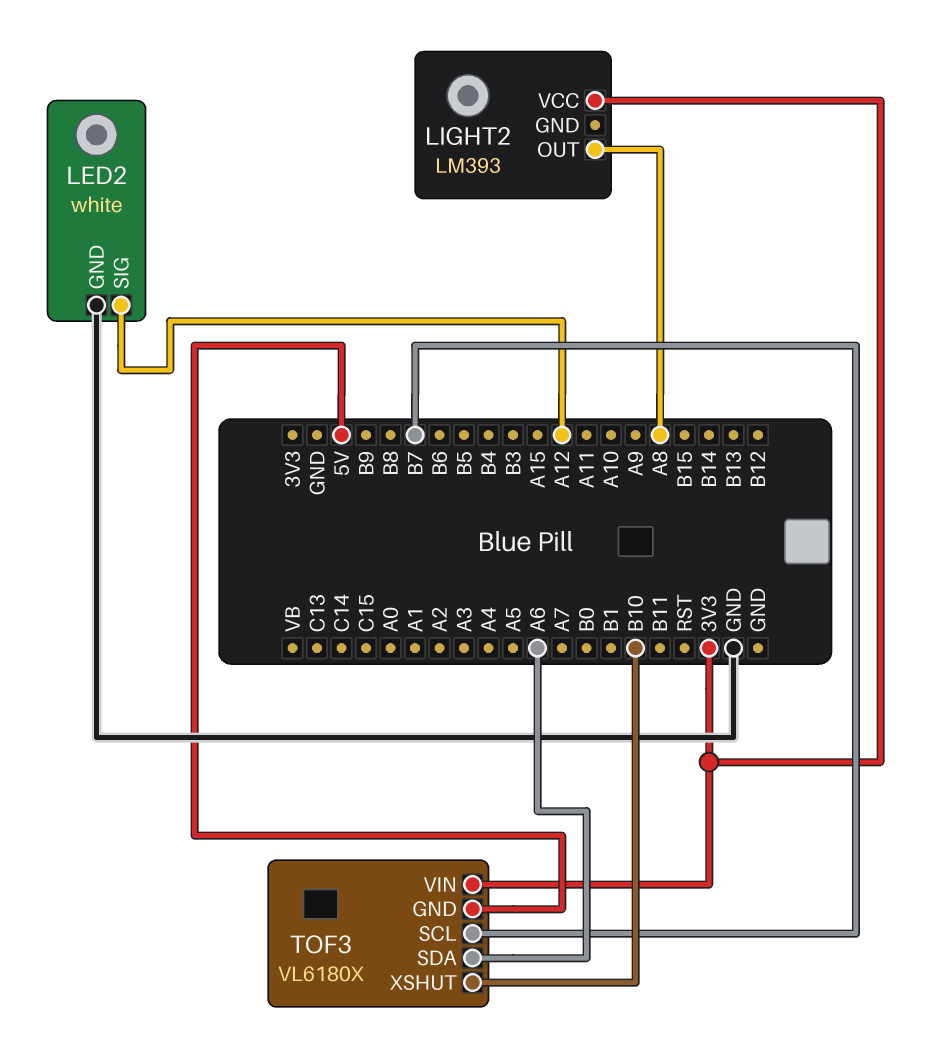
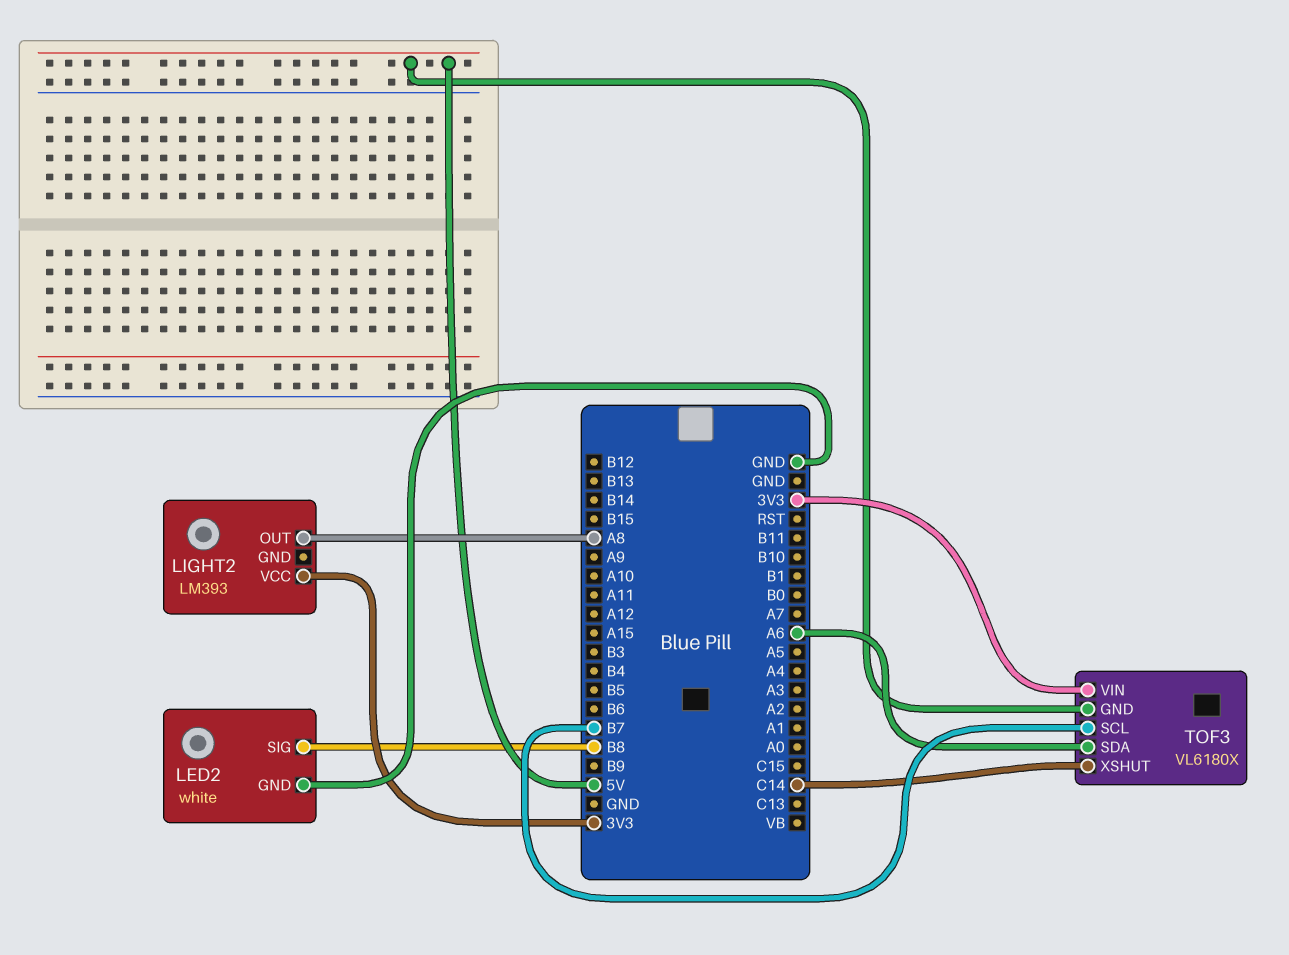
LED2 pin SIG: A12 -> B8
TOF3 pin XSHUT: B10 -> C14

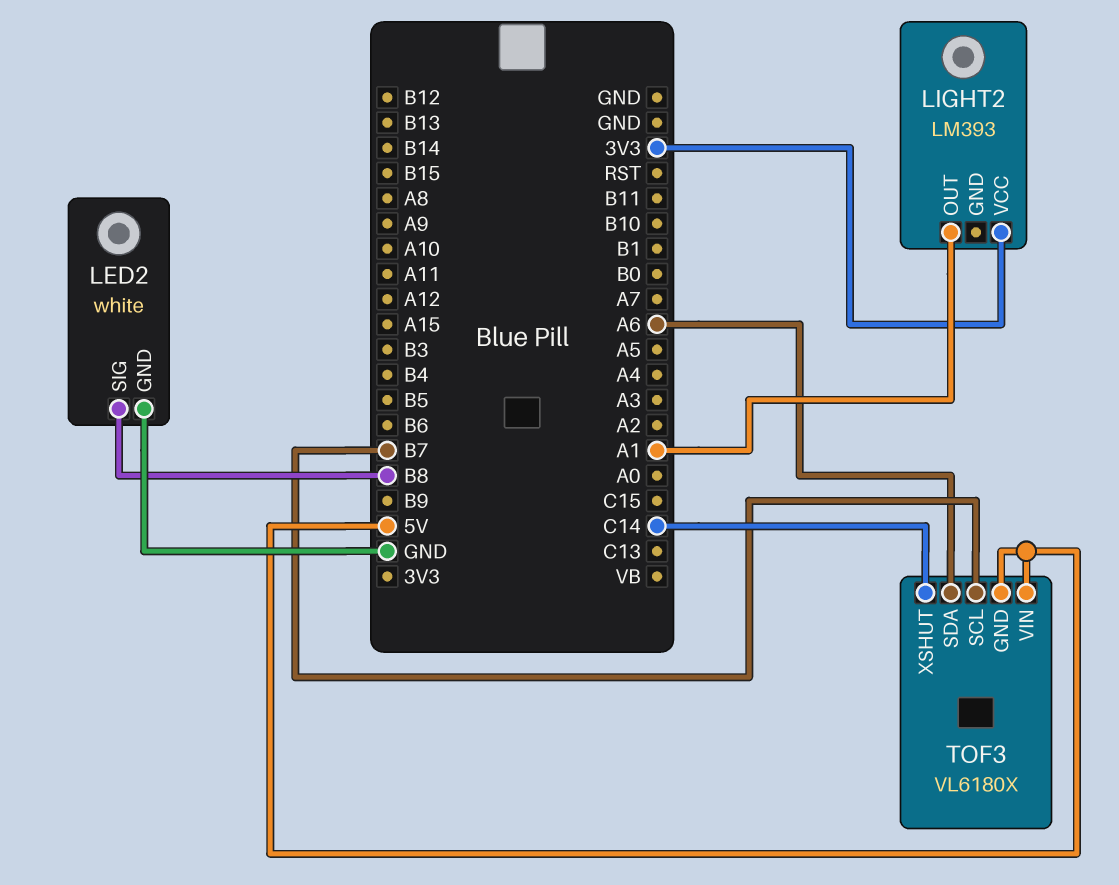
LIGHT2 pin OUT: A8 -> A1
TOF3 pin VIN: 3V3 -> 5V

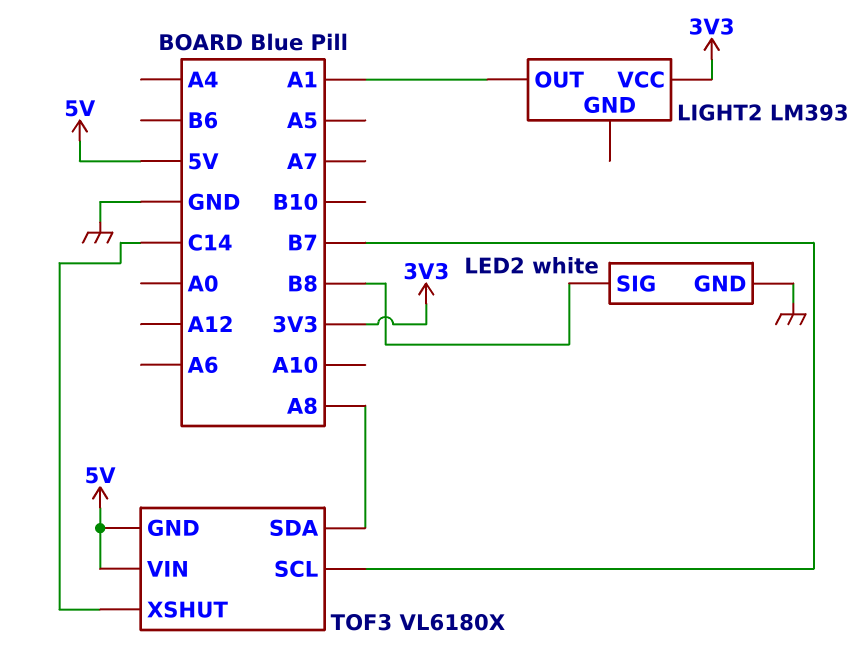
TOF3 pin SDA: A6 -> A8

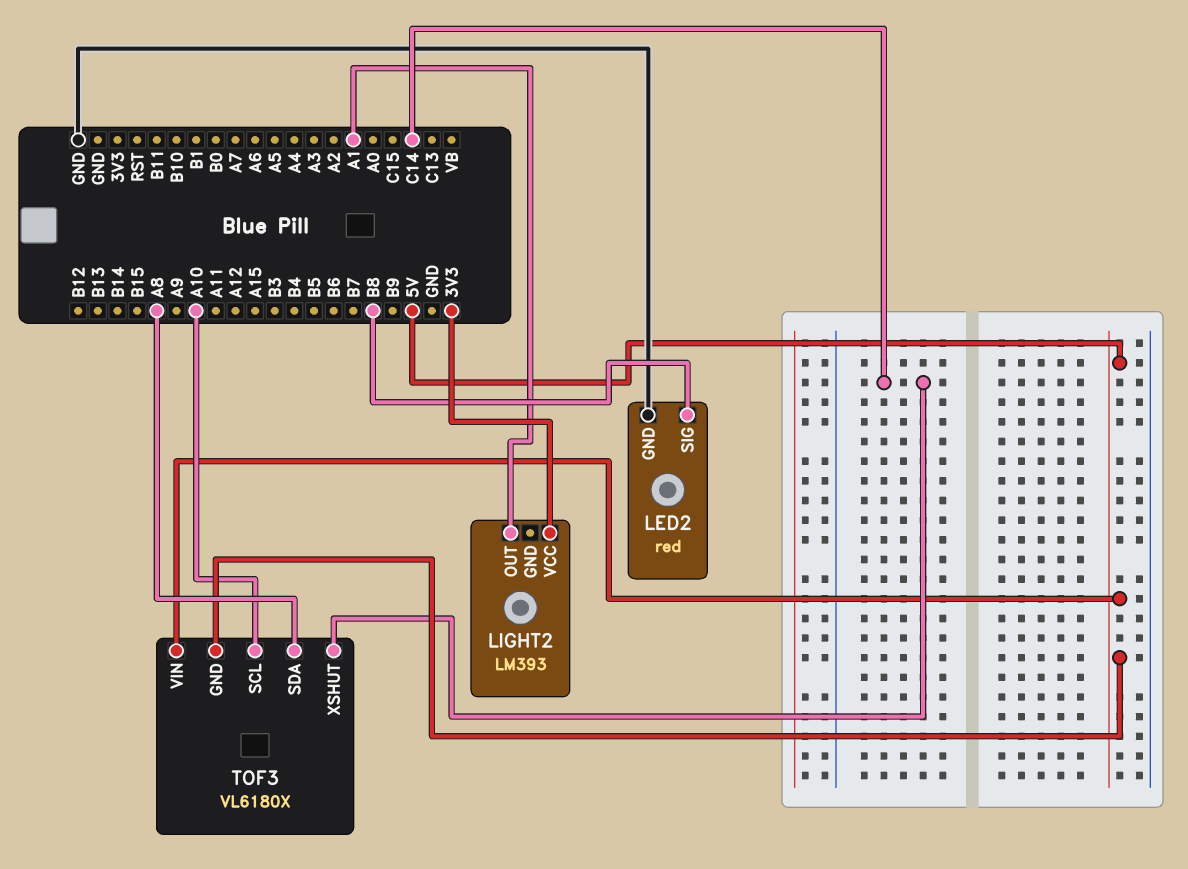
LED2: white -> red
TOF3 pin SCL: B7 -> A10

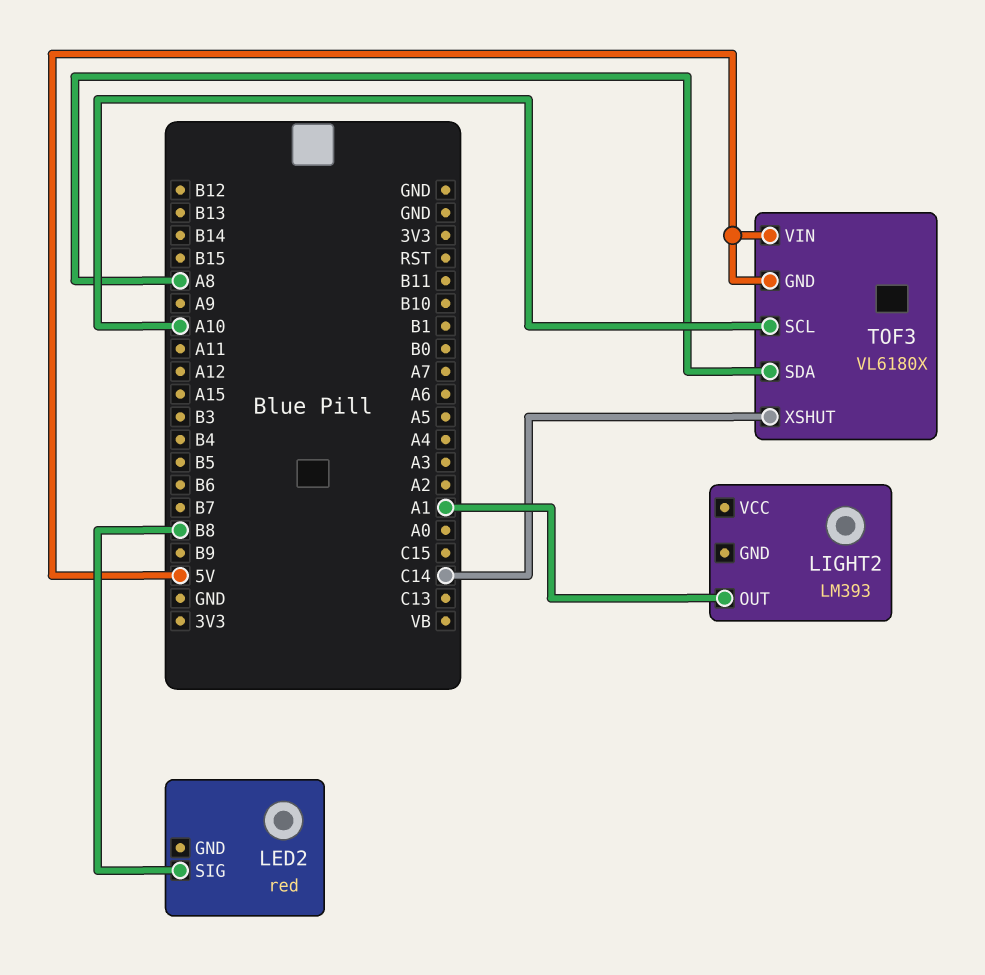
LED2 pin GND: GND -> none
LIGHT2 pin VCC: 3V3 -> none

